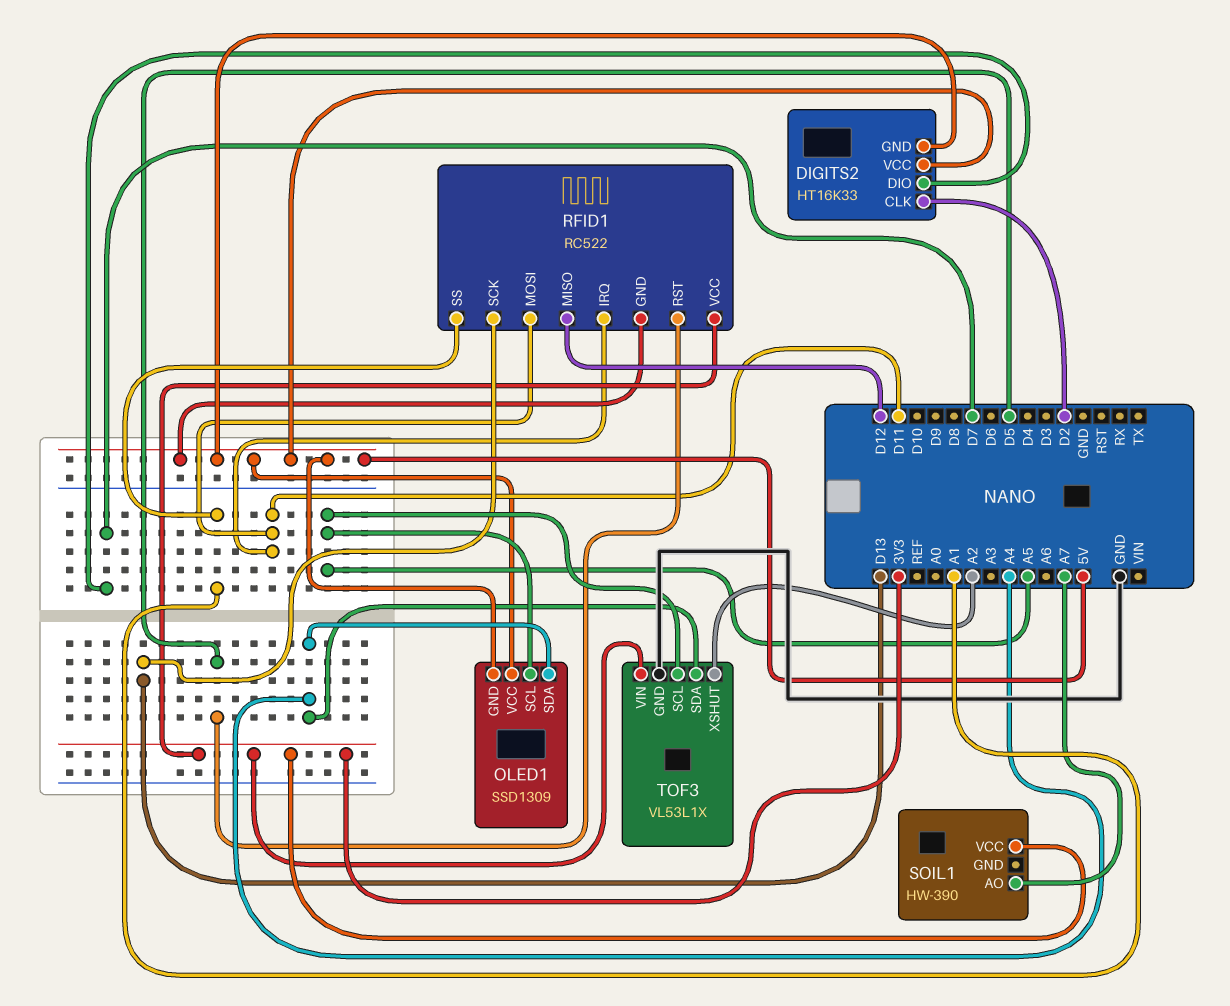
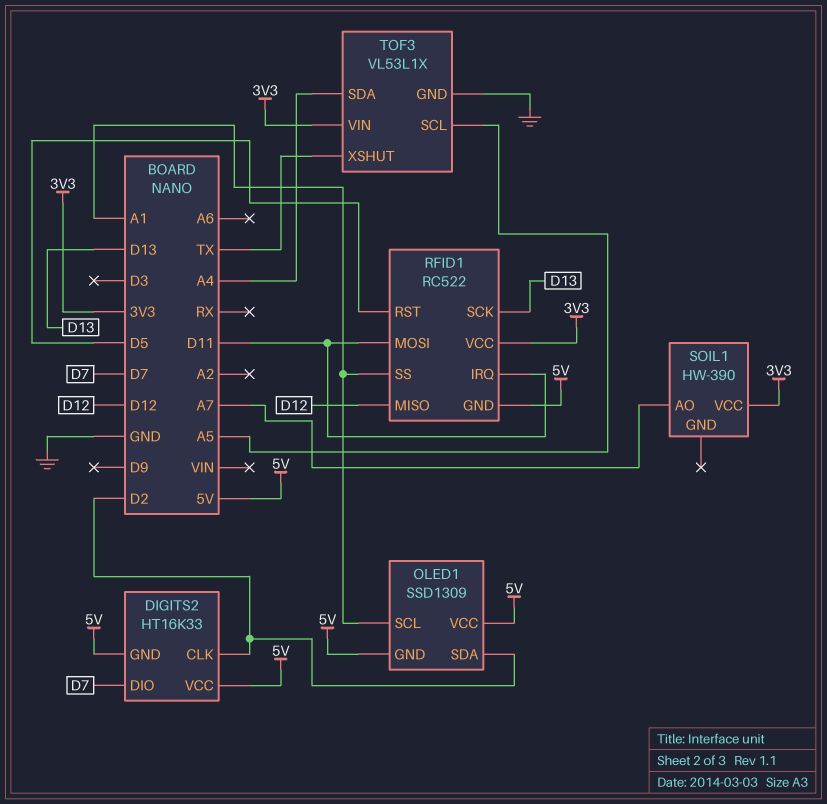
OLED1 pin SCL: A5 -> A1
OLED1 pin SDA: A4 -> D2
TOF3 pin XSHUT: A2 -> TX

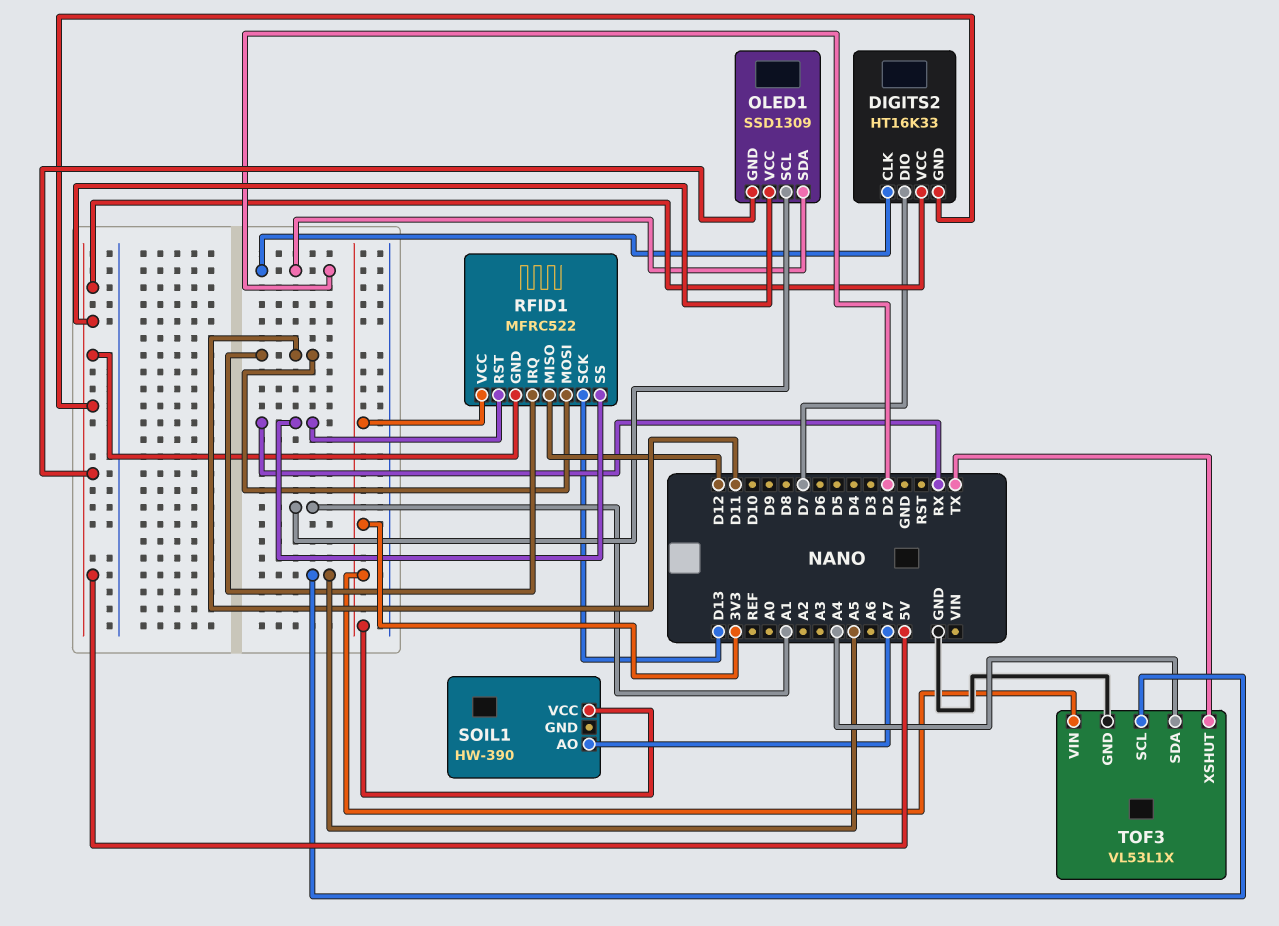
RFID1: RC522 -> MFRC522
RFID1 pin RST: D5 -> RX
RFID1 pin SS: A1 -> RX

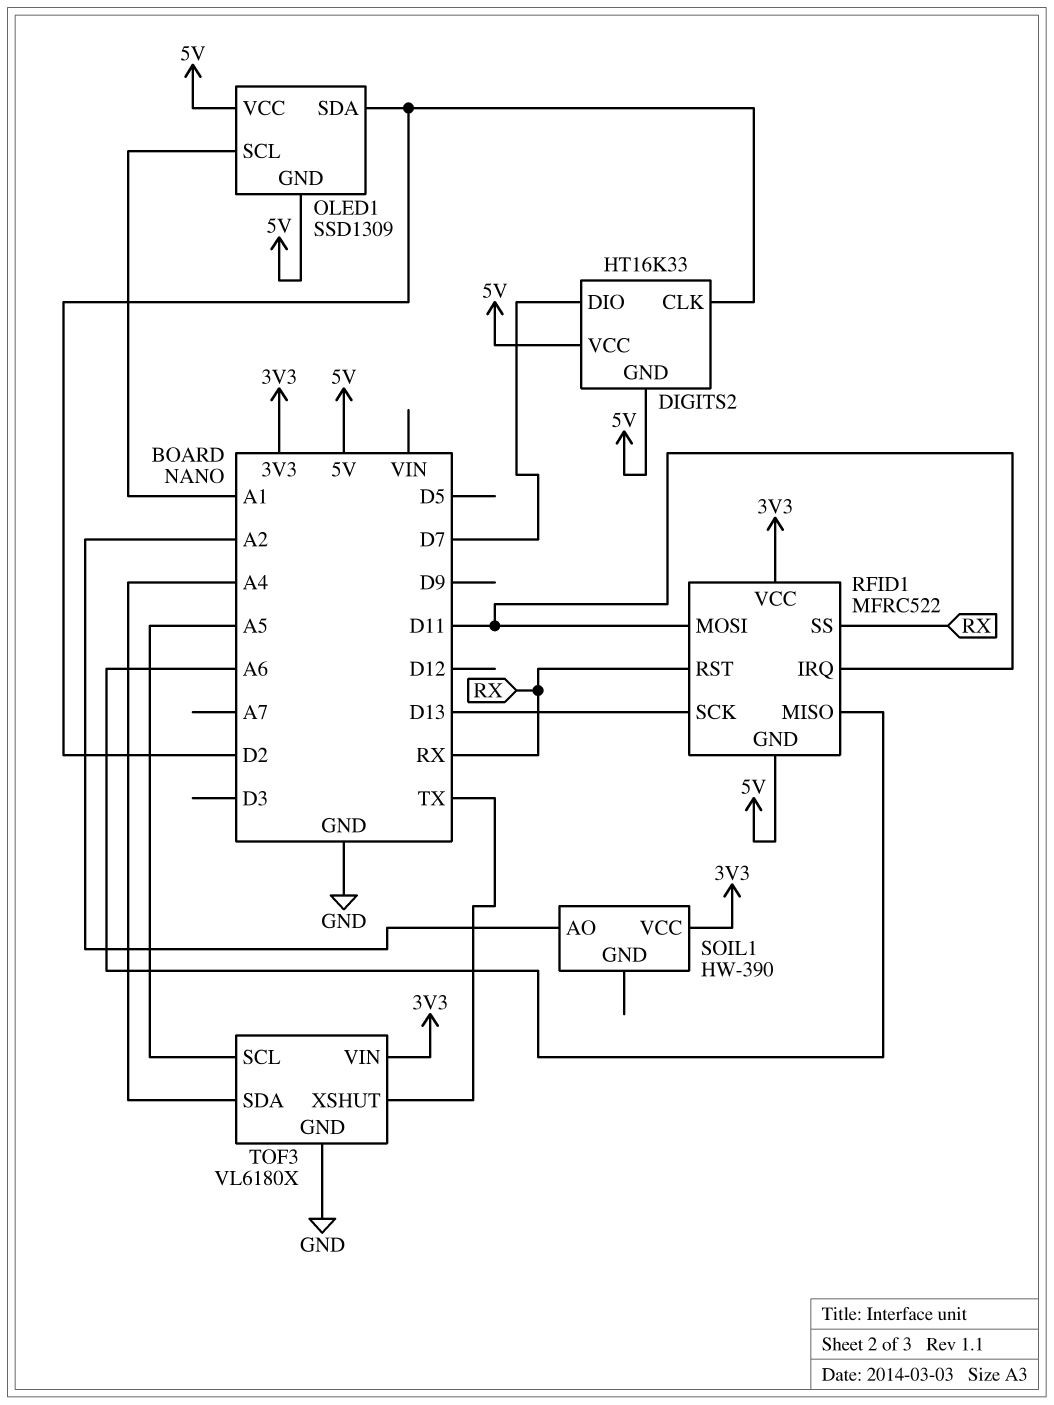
RFID1 pin MISO: D12 -> A6
SOIL1 pin AO: A7 -> A2
TOF3: VL53L1X -> VL6180X

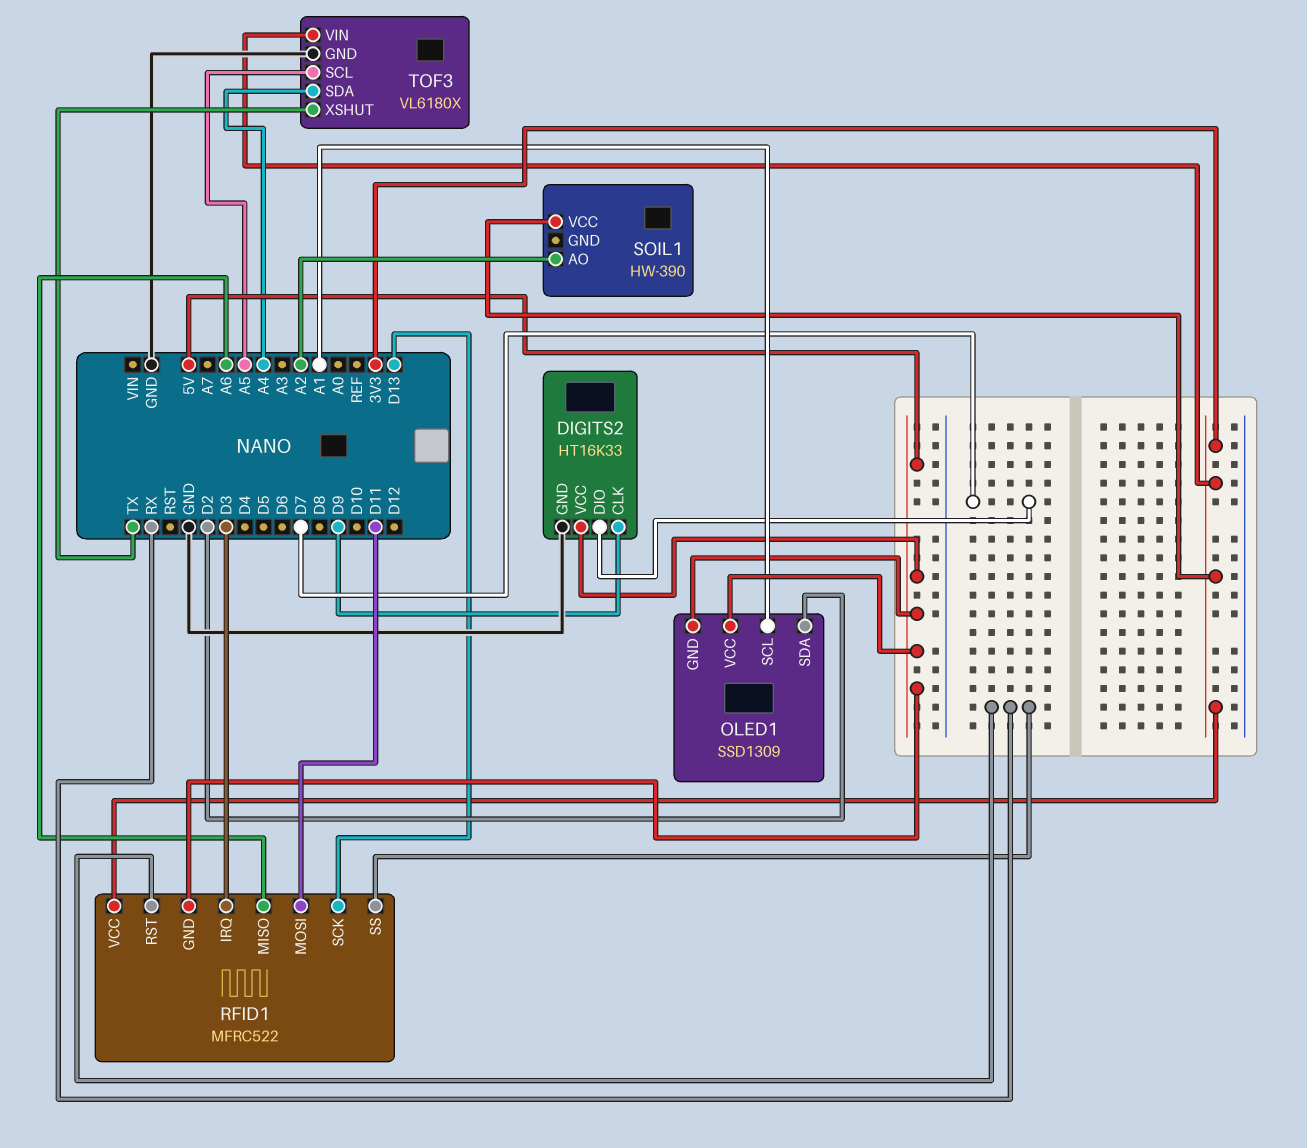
DIGITS2 pin CLK: D2 -> D9
DIGITS2 pin GND: 5V -> GND
RFID1 pin IRQ: D11 -> D3

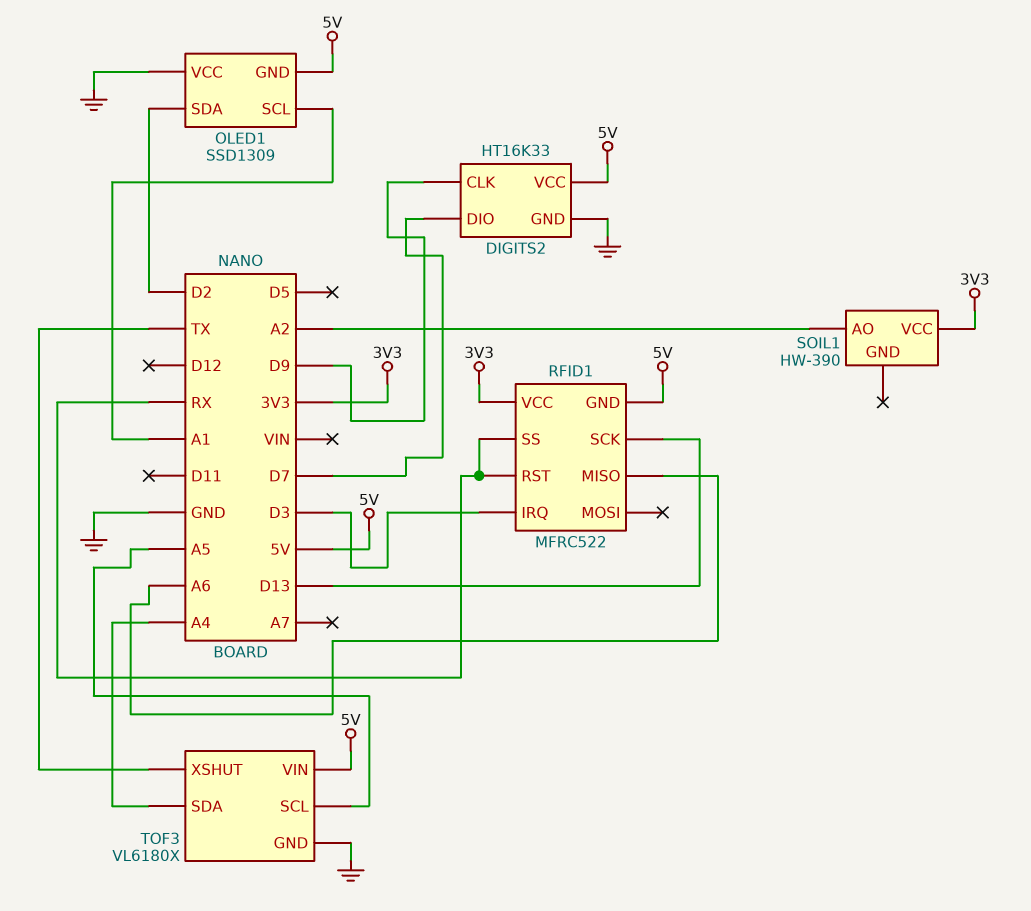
OLED1 pin VCC: 5V -> GND
RFID1 pin MOSI: D11 -> none
TOF3 pin VIN: 3V3 -> 5V

